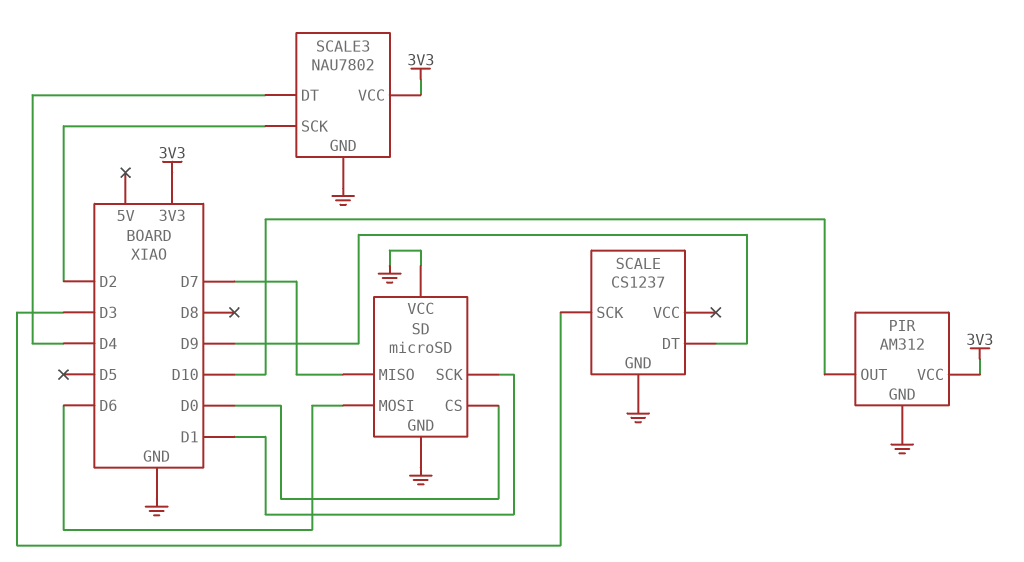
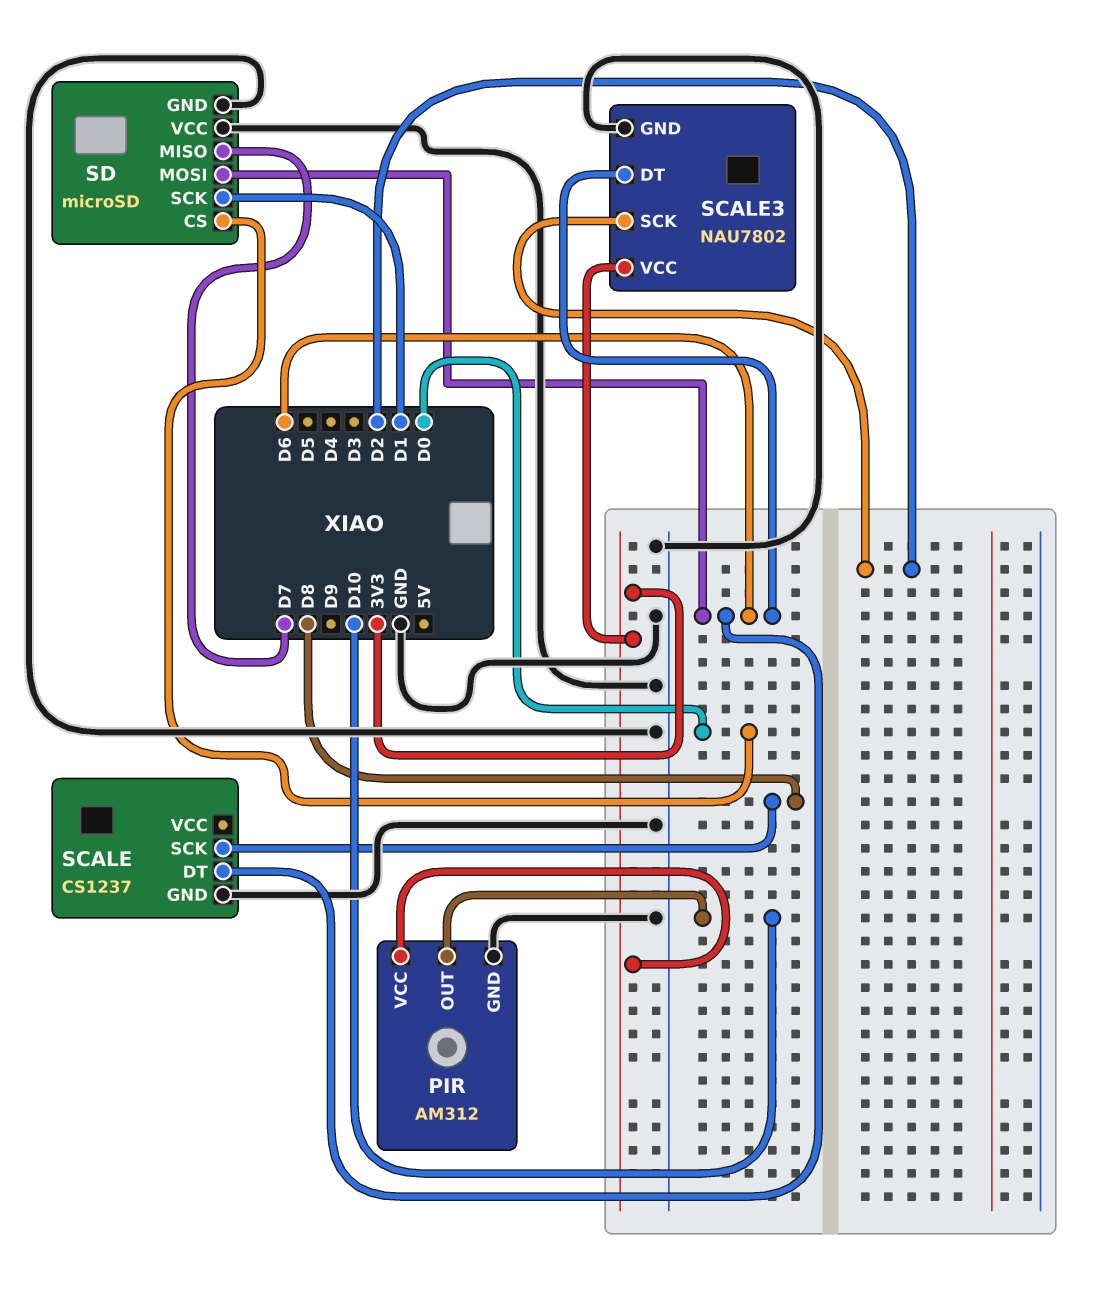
SCALE pin DT: D9 -> D6
SCALE pin SCK: D3 -> D8
SCALE3 pin DT: D4 -> D6

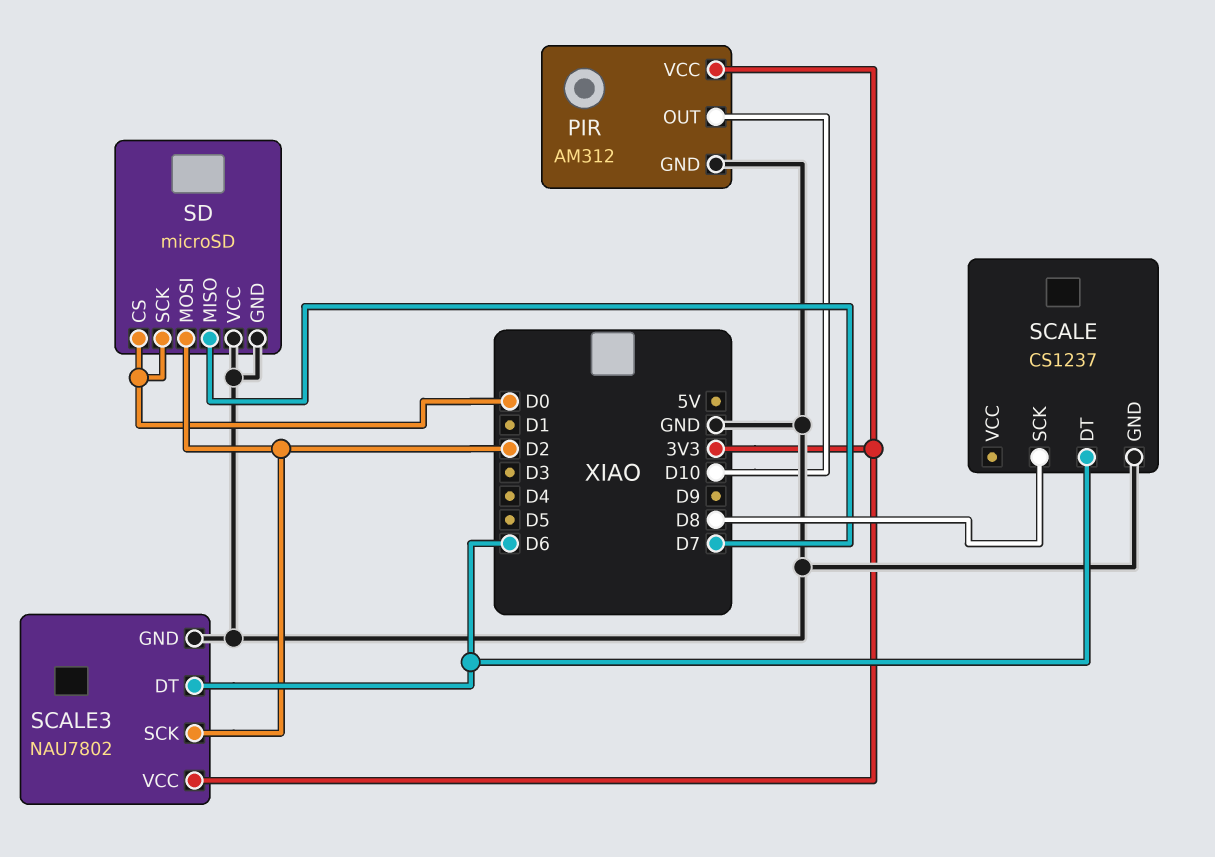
SD pin MOSI: D6 -> D2
SD pin SCK: D1 -> D0

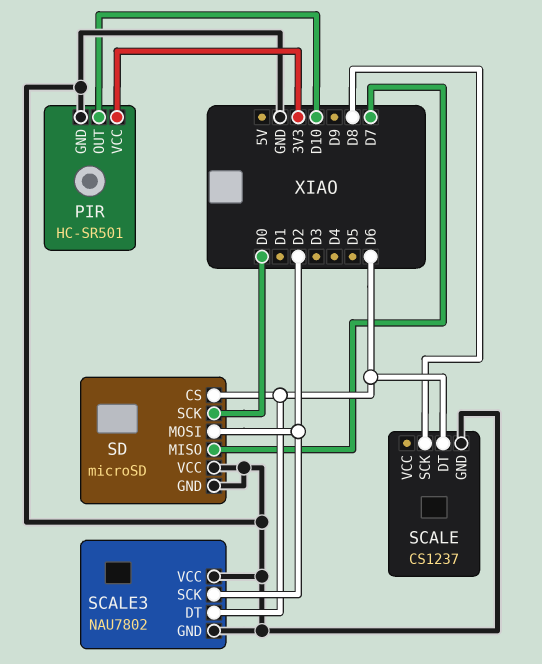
PIR: AM312 -> HC-SR501
SCALE3 pin VCC: 3V3 -> GND
SD pin CS: D0 -> D6

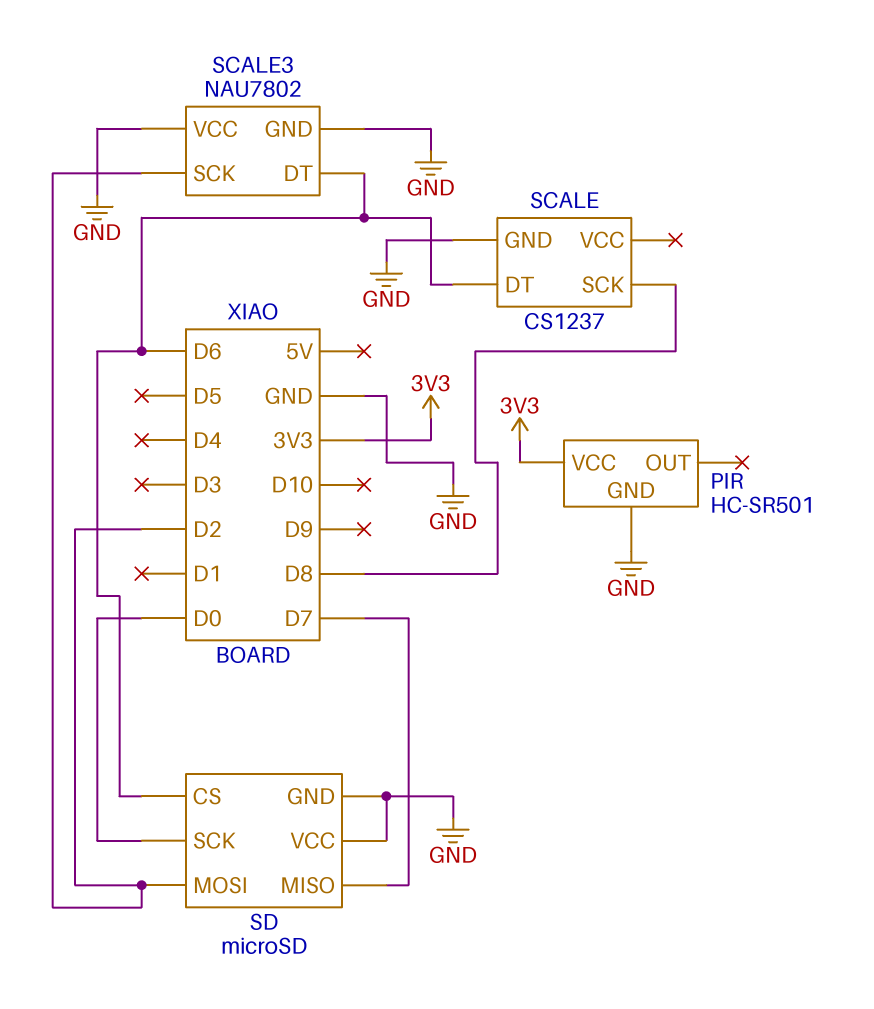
PIR pin OUT: D10 -> none

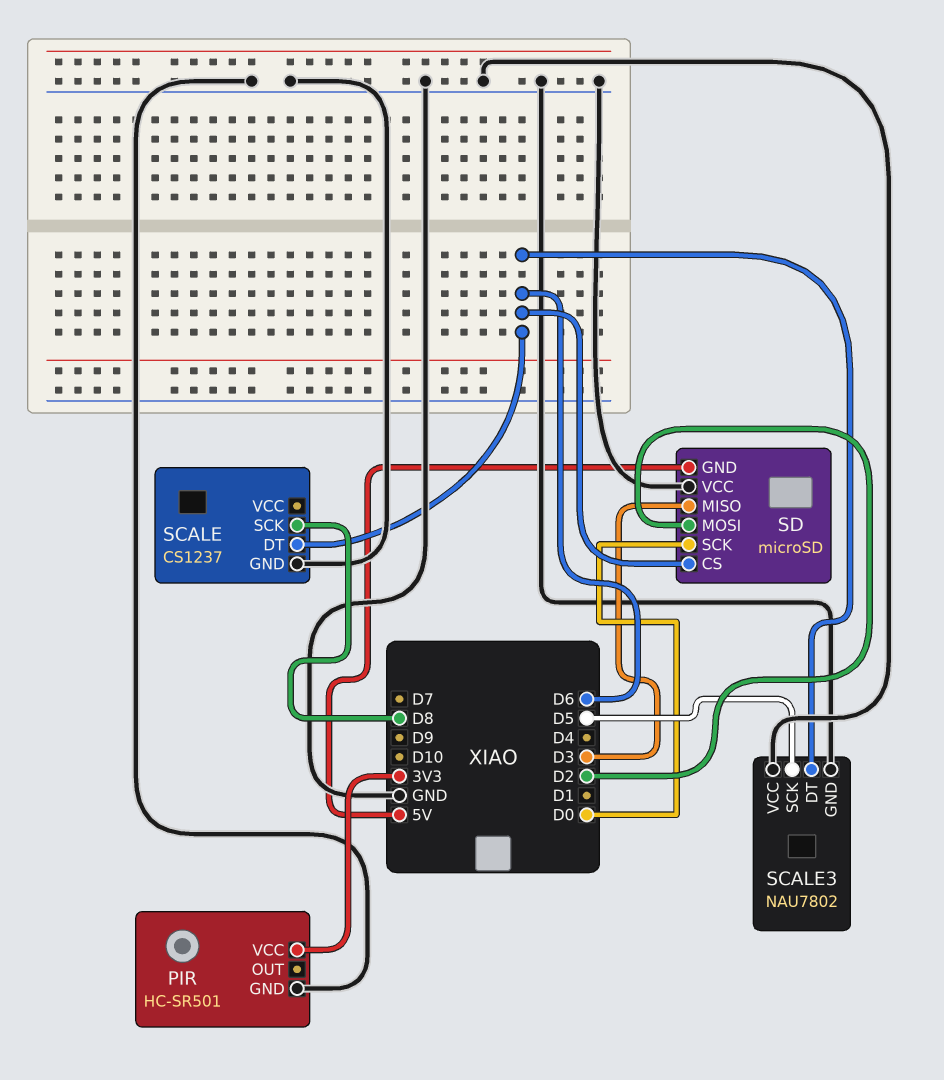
SCALE3 pin SCK: D2 -> D5
SD pin GND: GND -> 5V
SD pin MISO: D7 -> D3

